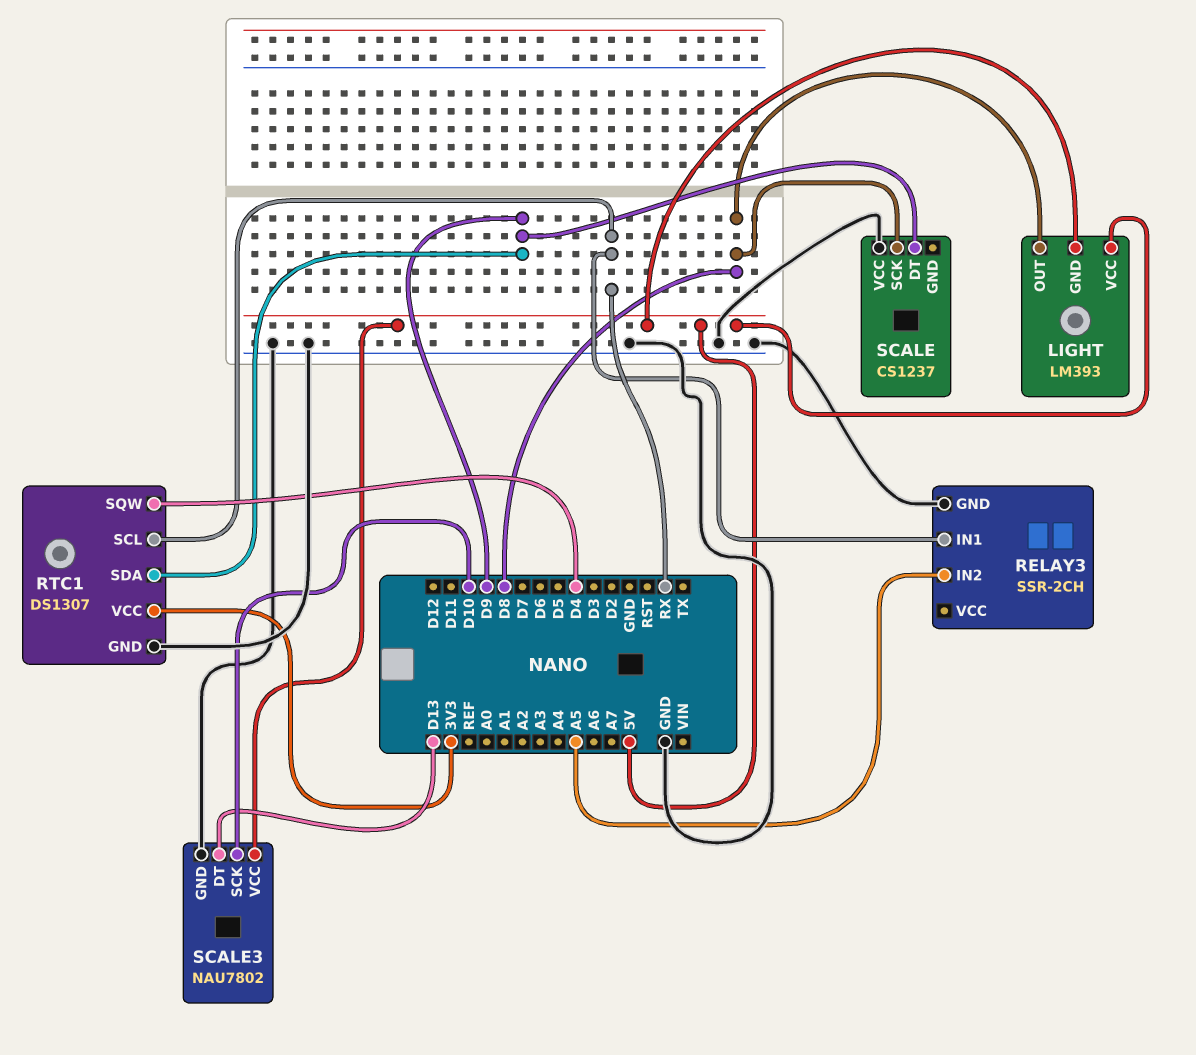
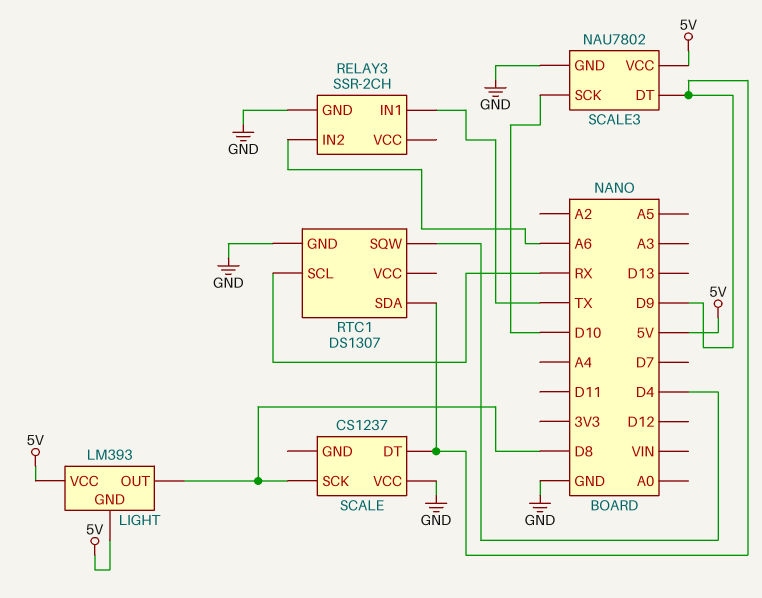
RELAY3 pin IN1: RX -> TX
RELAY3 pin IN2: A5 -> A6
RTC1 pin VCC: 3V3 -> none
SCALE3 pin DT: D13 -> D9

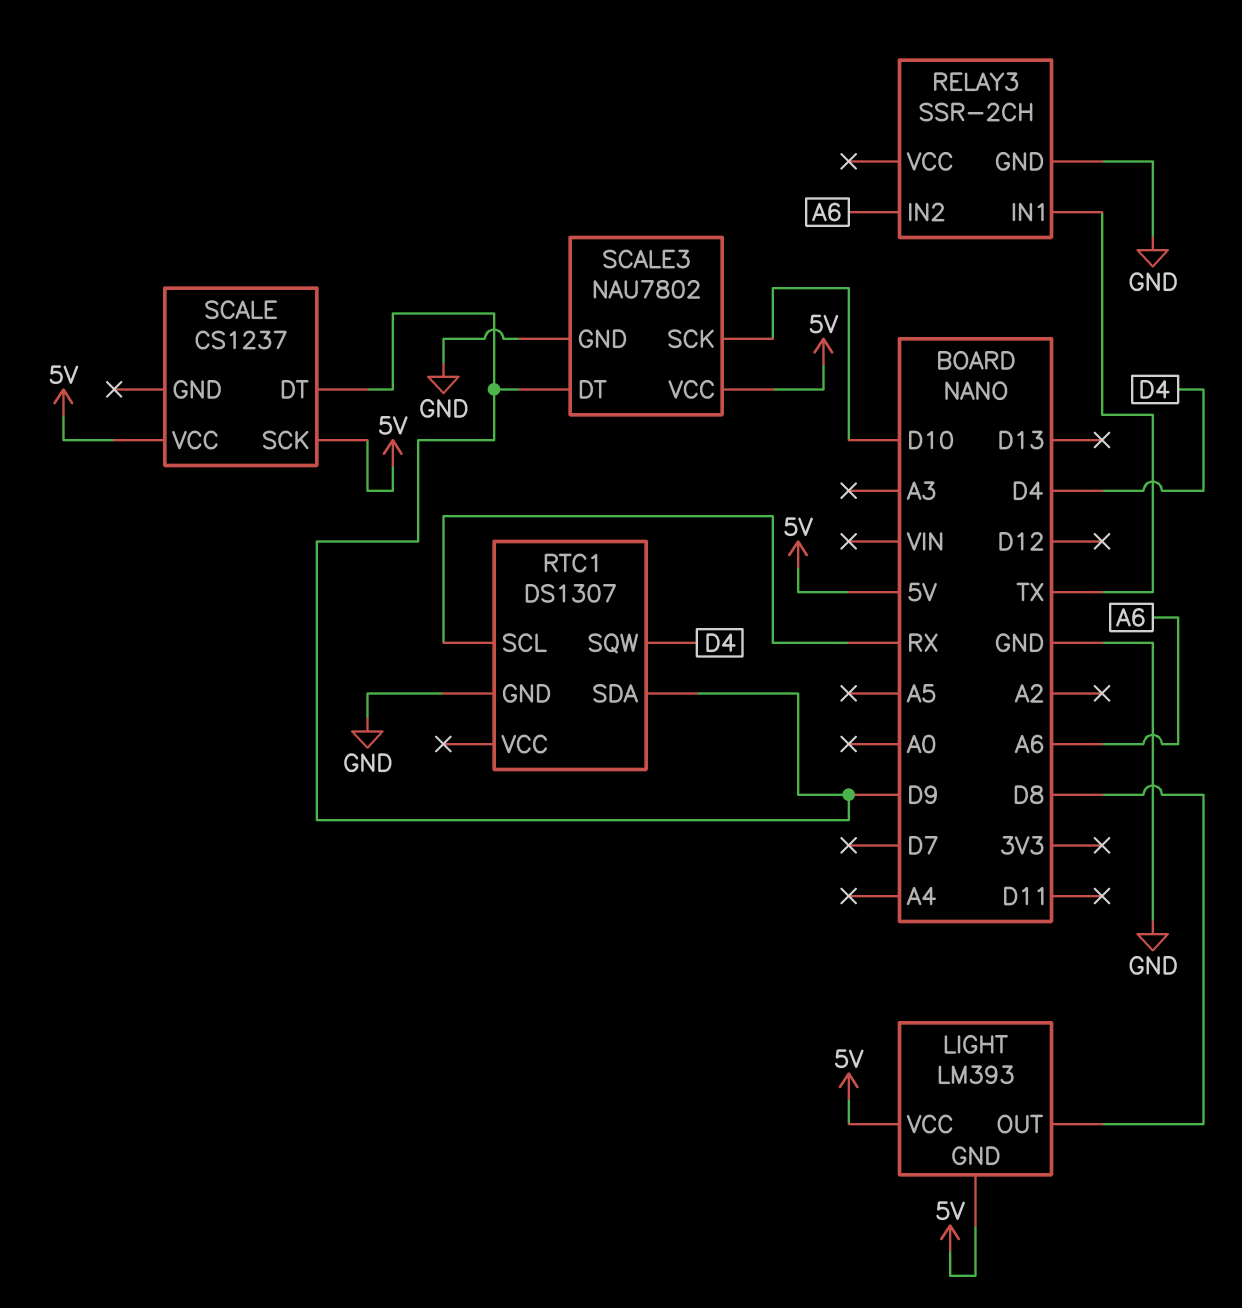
SCALE pin SCK: D8 -> 5V
SCALE pin VCC: GND -> 5V

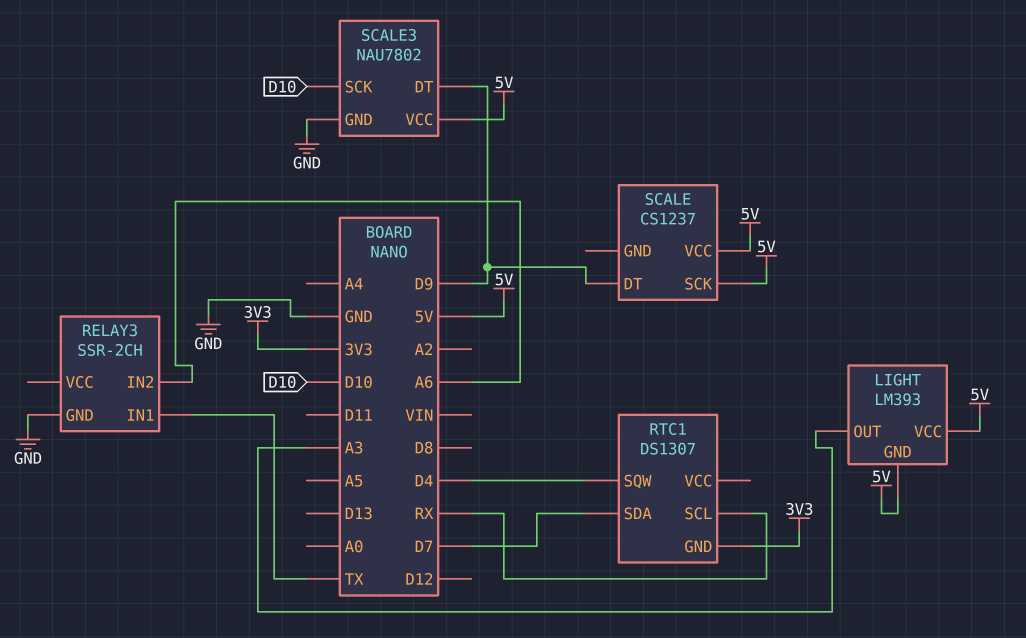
LIGHT pin OUT: D8 -> A3
RTC1 pin GND: GND -> 3V3
RTC1 pin SDA: D9 -> D7

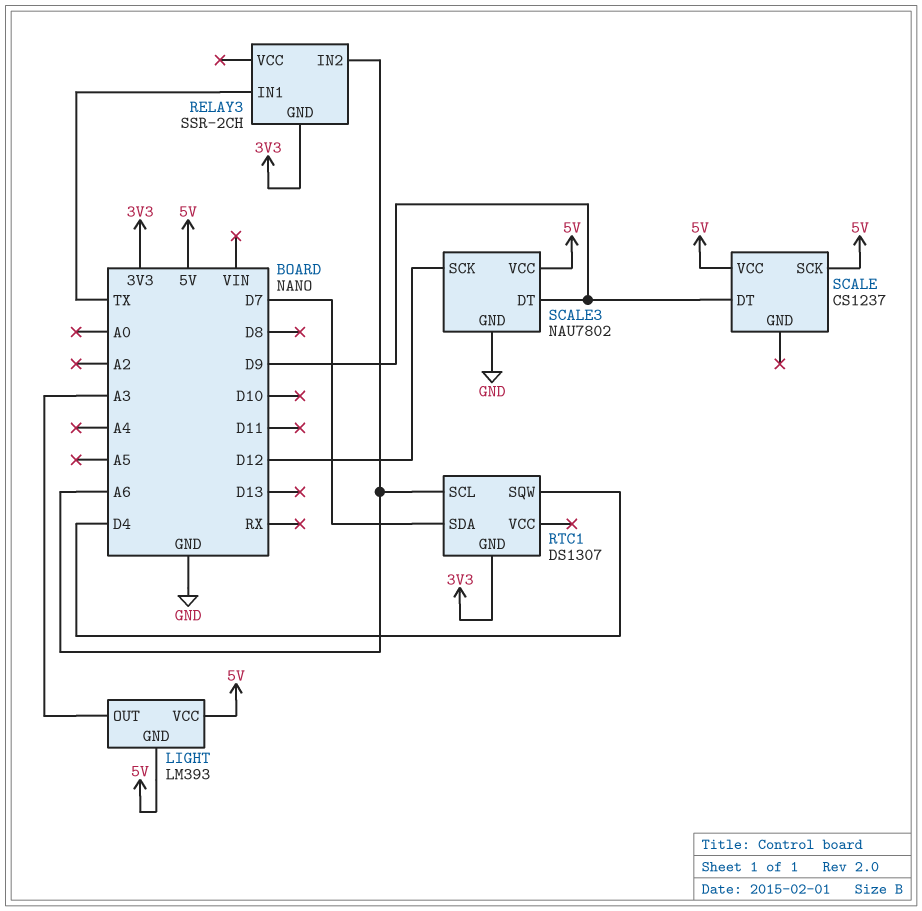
RELAY3 pin GND: GND -> 3V3
RTC1 pin SCL: RX -> A6
SCALE3 pin SCK: D10 -> D12

